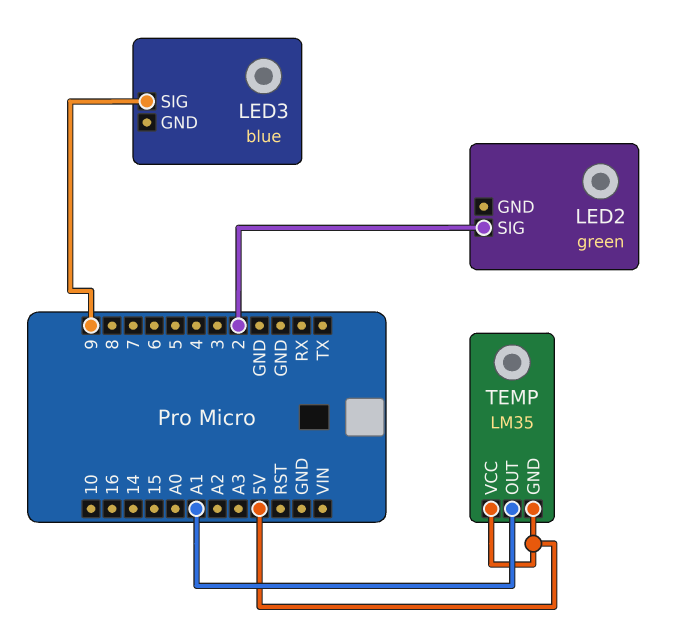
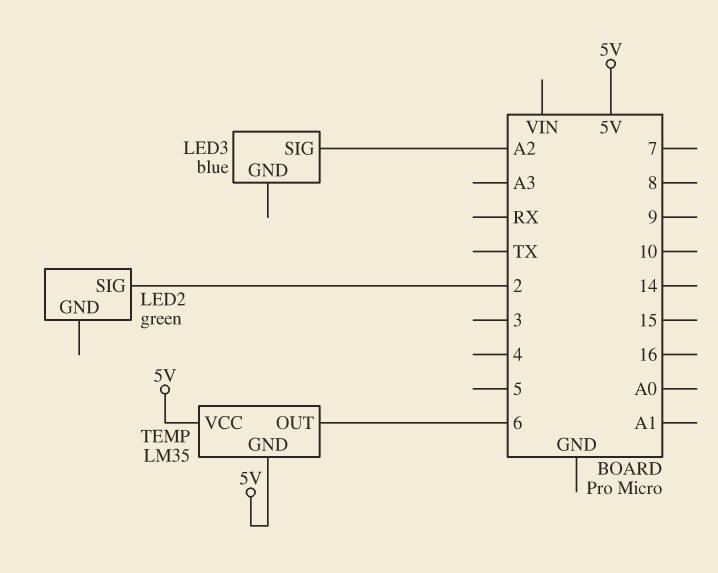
LED3 pin SIG: 9 -> A2
TEMP pin OUT: A1 -> 6

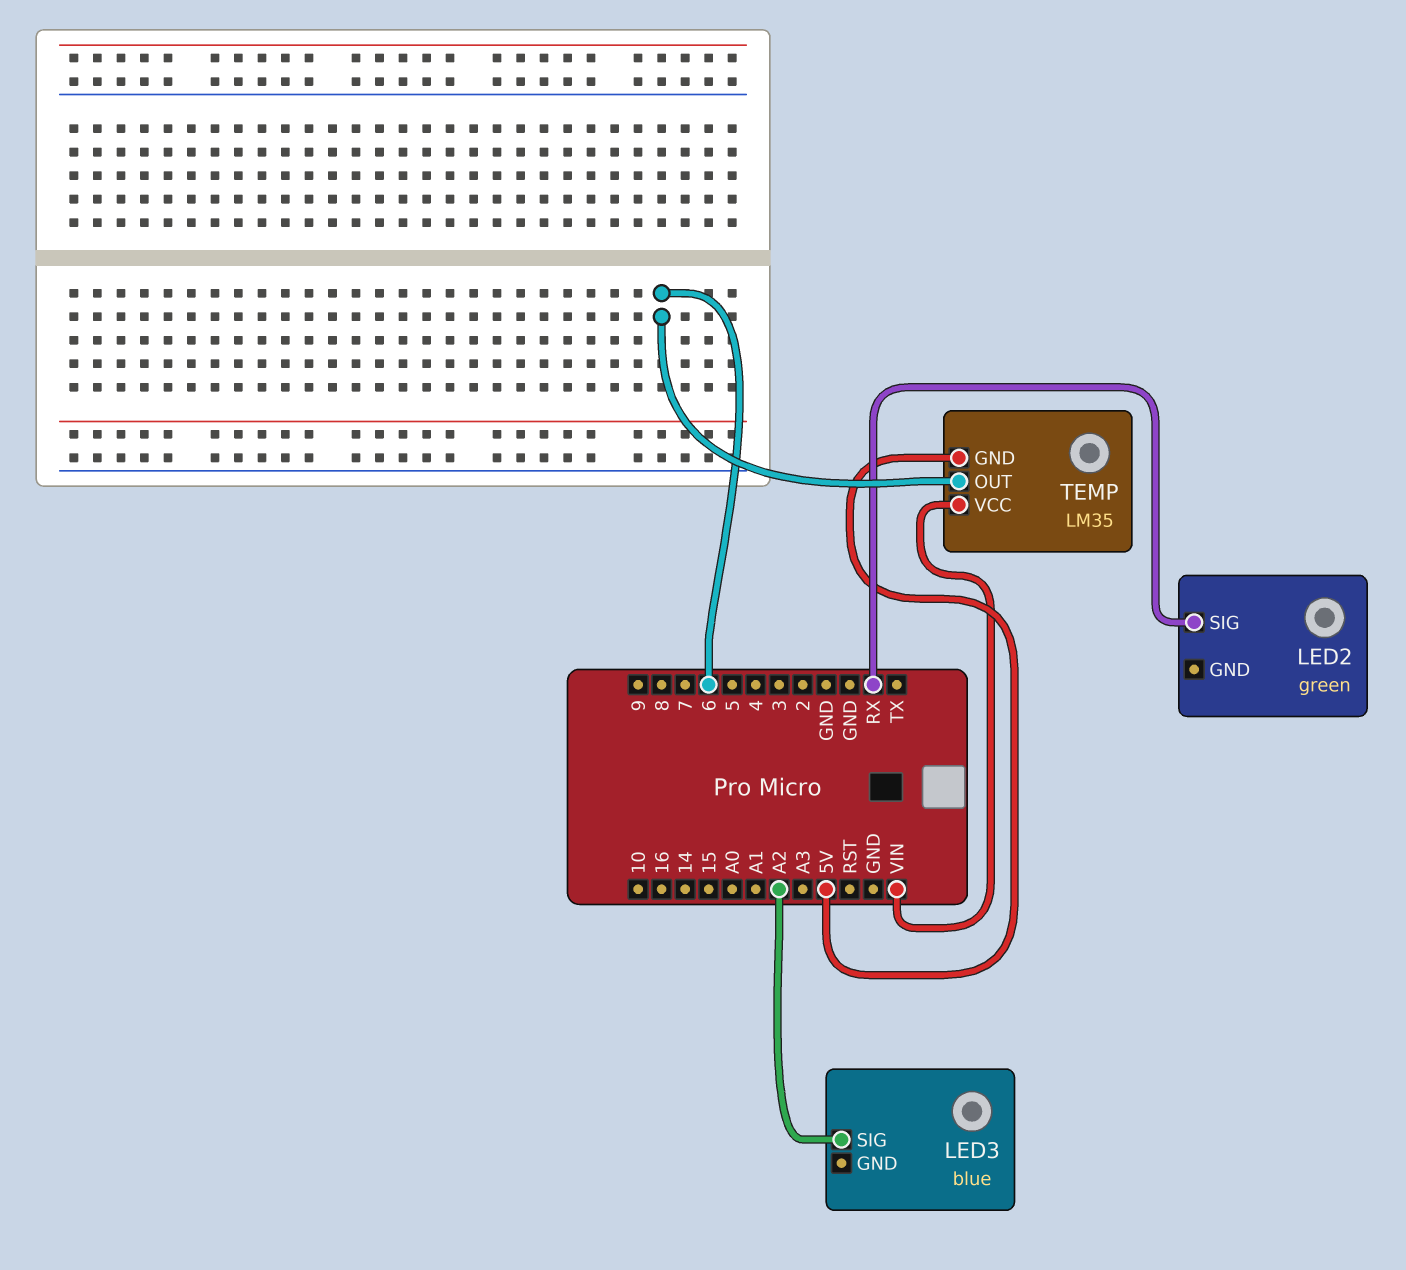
LED2 pin SIG: 2 -> RX
TEMP pin VCC: 5V -> VIN

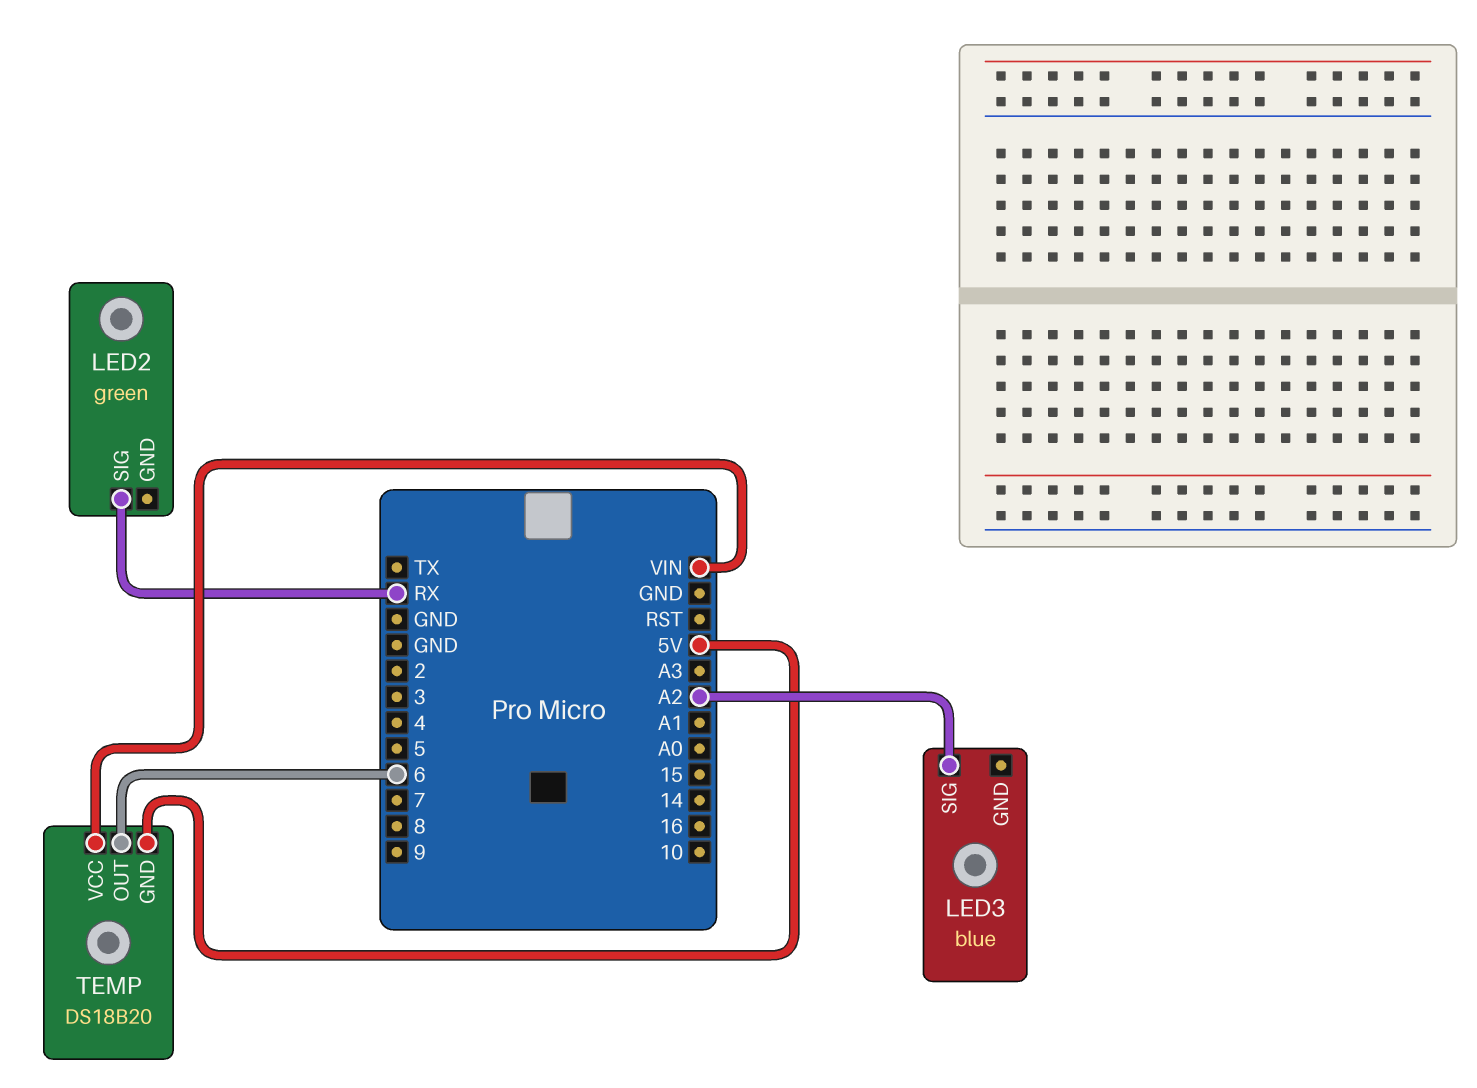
TEMP: LM35 -> DS18B20

